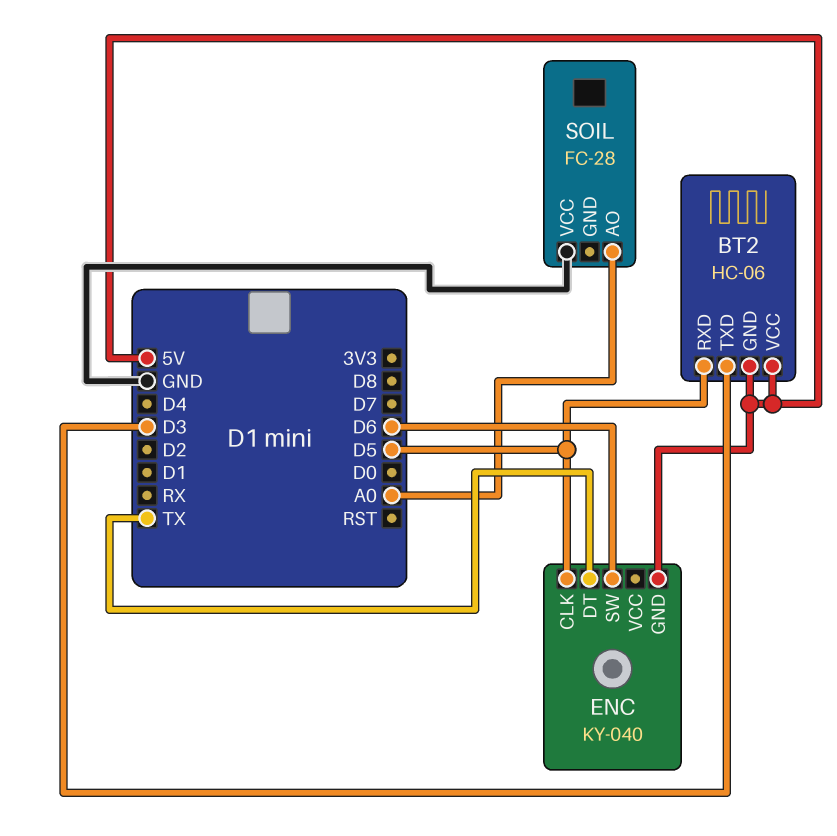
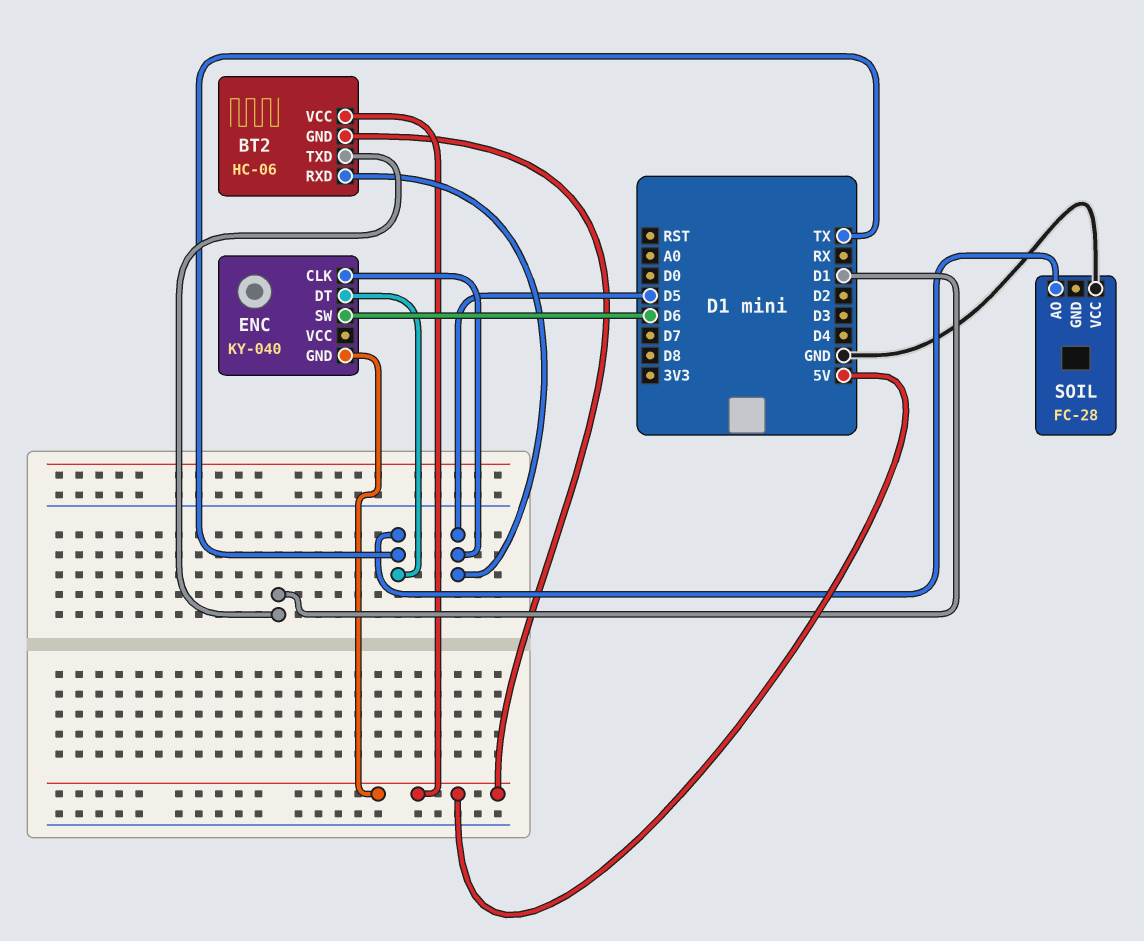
BT2 pin TXD: D3 -> D1
SOIL pin AO: A0 -> TX

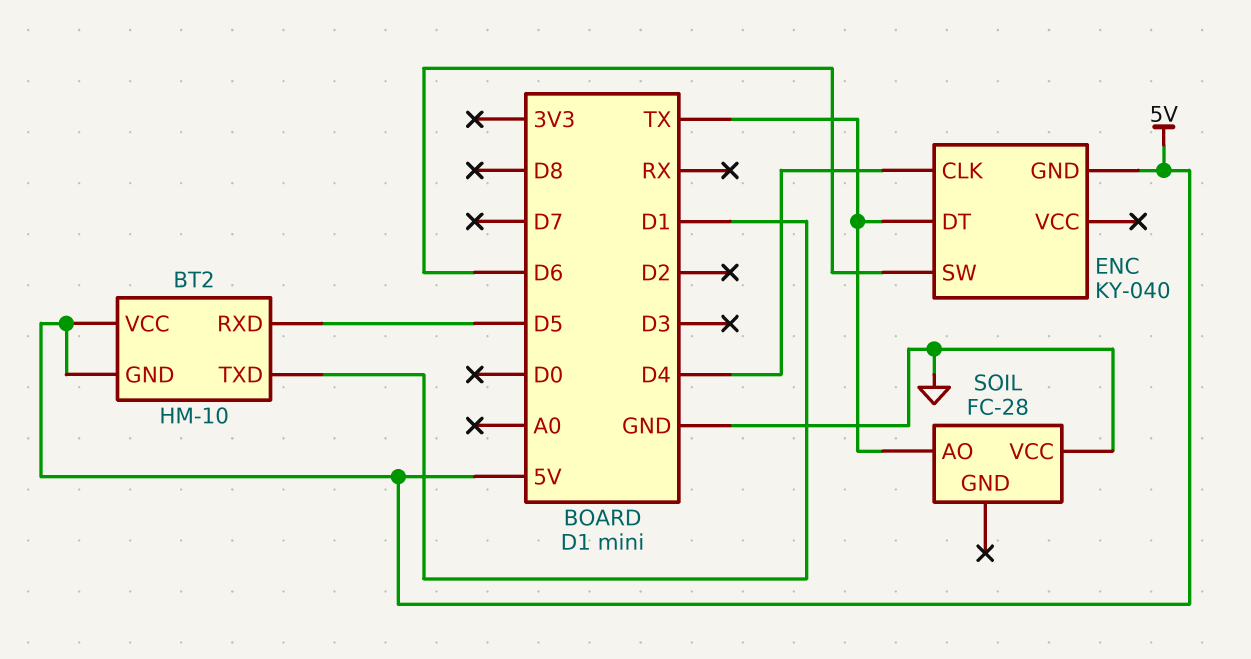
BT2: HC-06 -> HM-10
ENC pin CLK: D5 -> D4

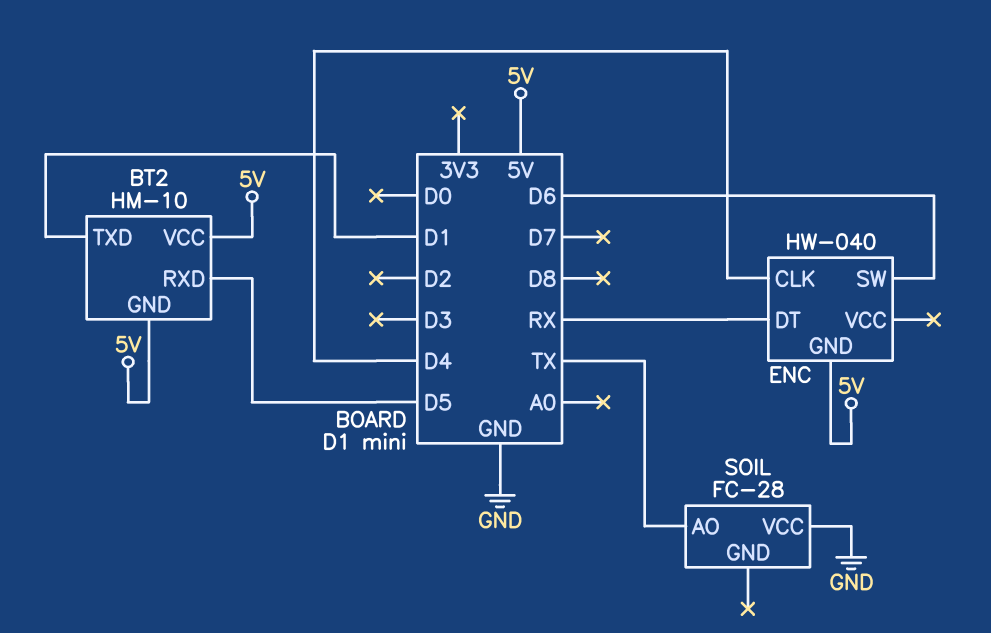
ENC: KY-040 -> HW-040
ENC pin DT: TX -> RX

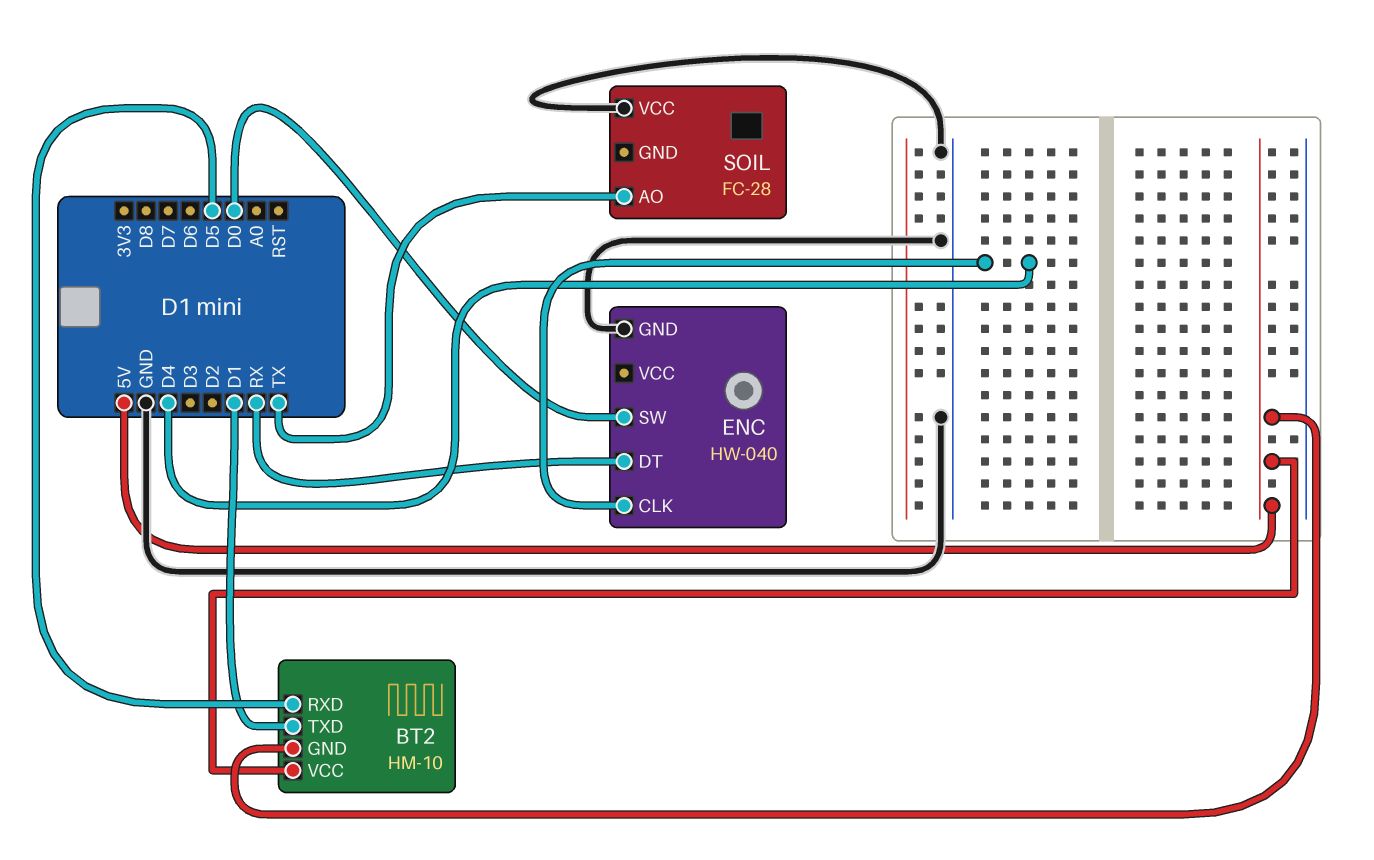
ENC pin GND: 5V -> GND
ENC pin SW: D6 -> D0

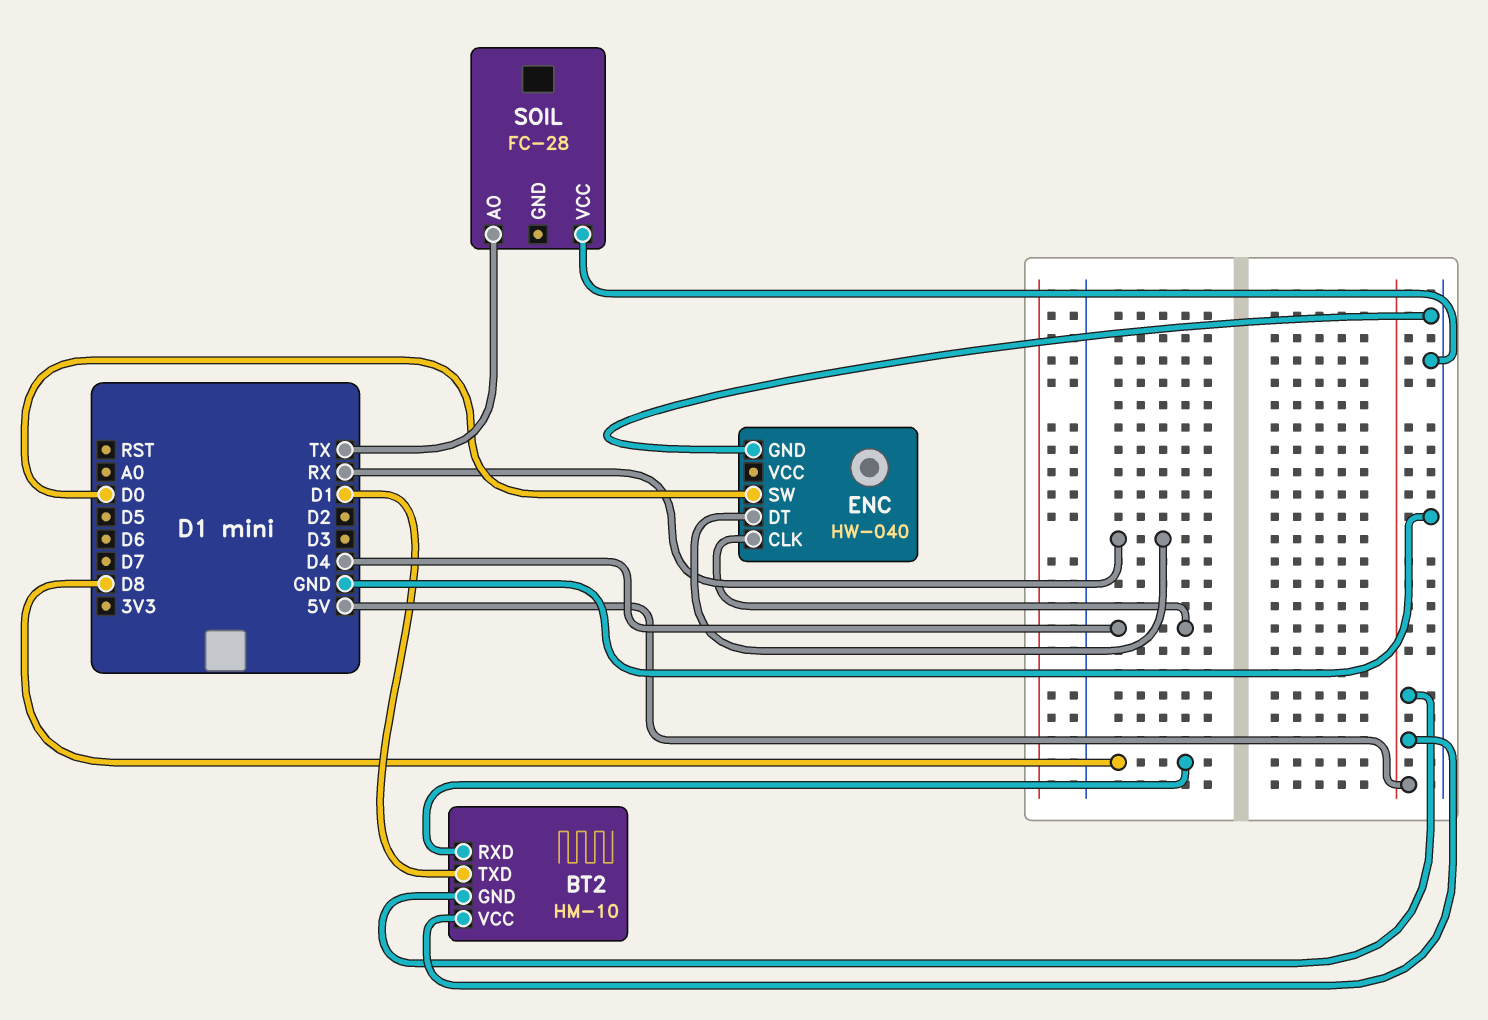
BT2 pin RXD: D5 -> D8

